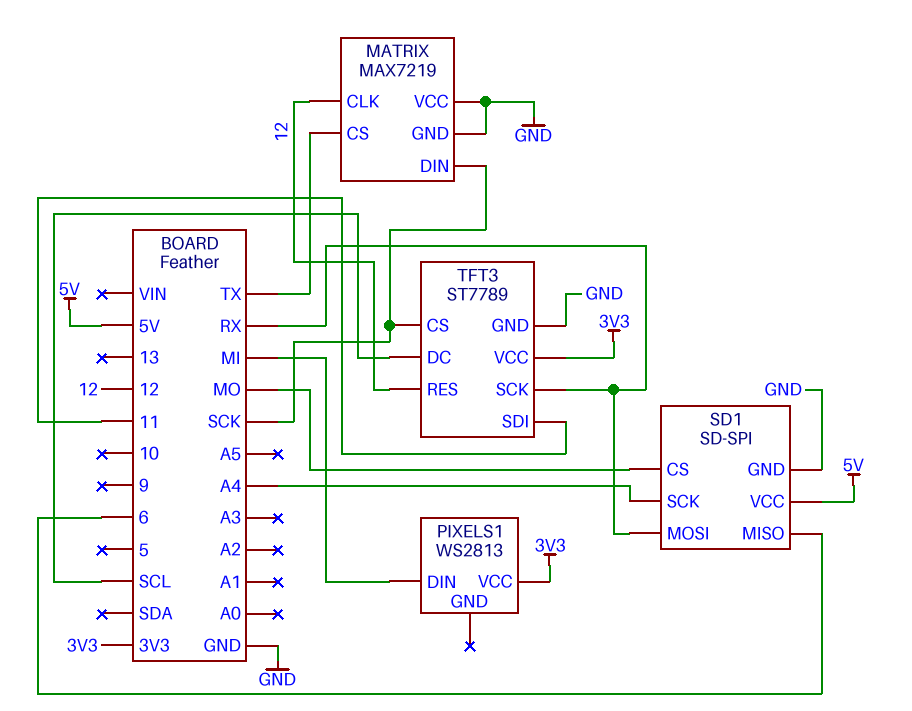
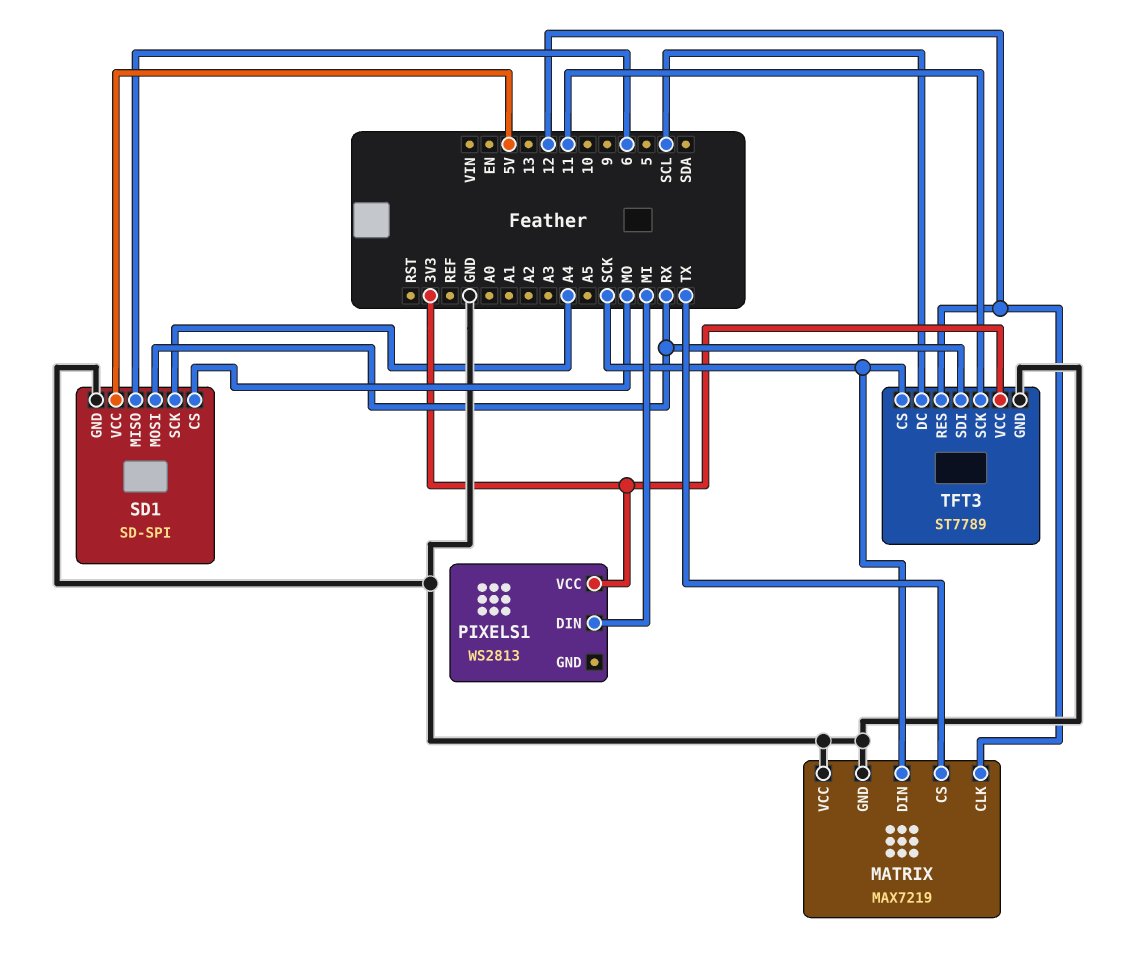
TFT3 pin SCK: RX -> 11
TFT3 pin SDI: 11 -> RX

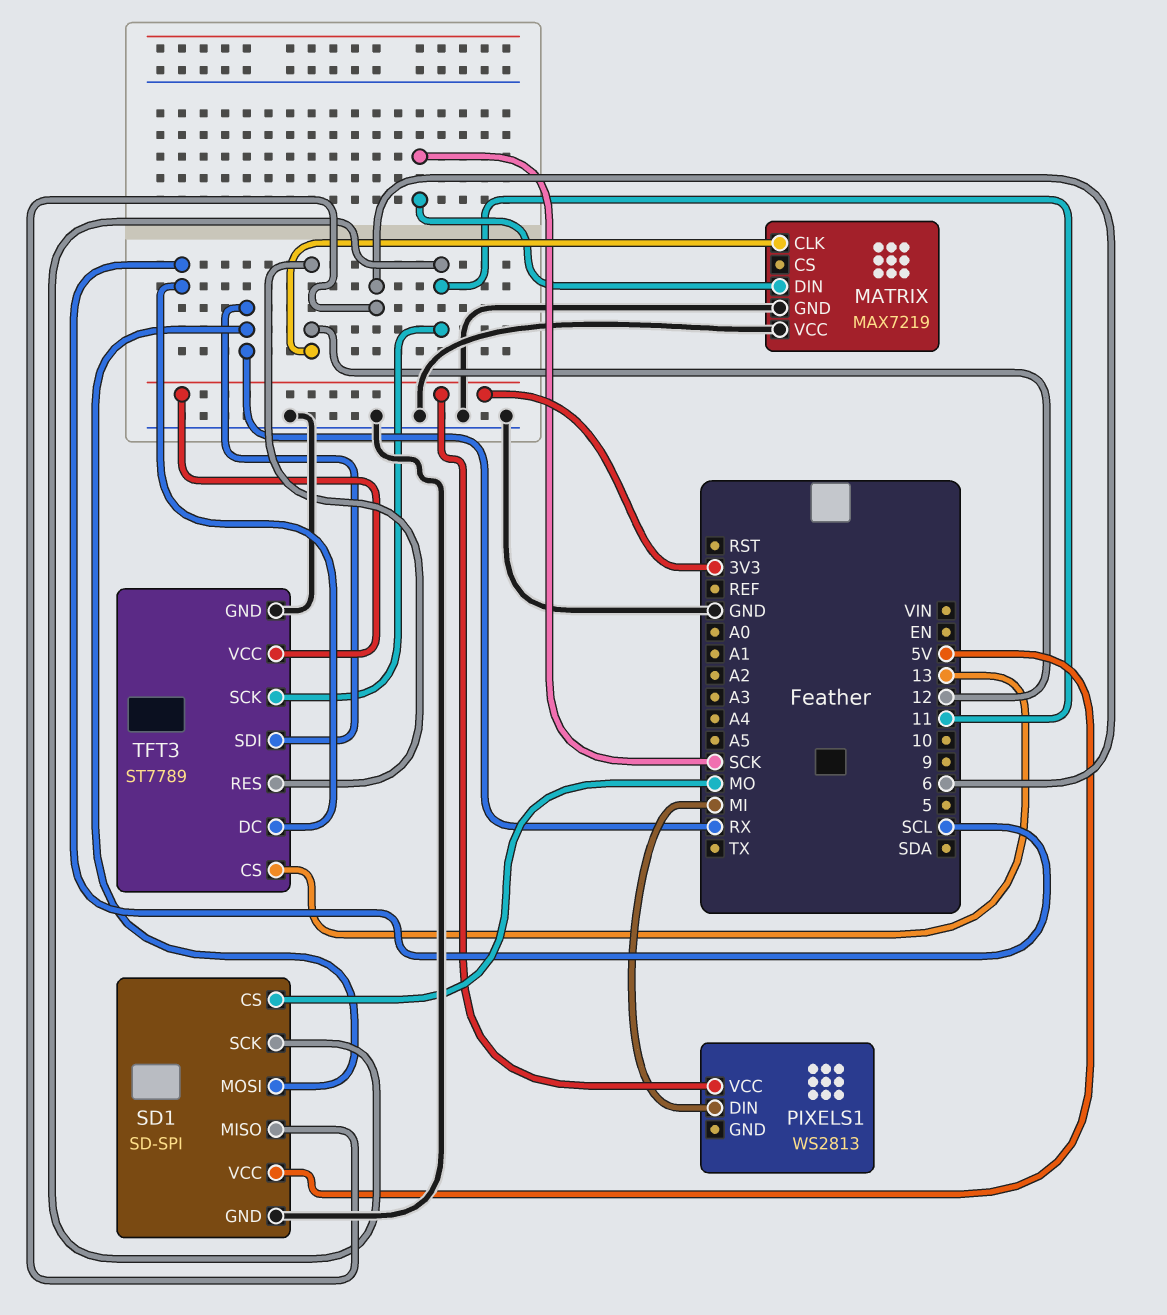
MATRIX pin CS: TX -> none
SD1 pin SCK: A4 -> 11
TFT3 pin CS: SCK -> 13

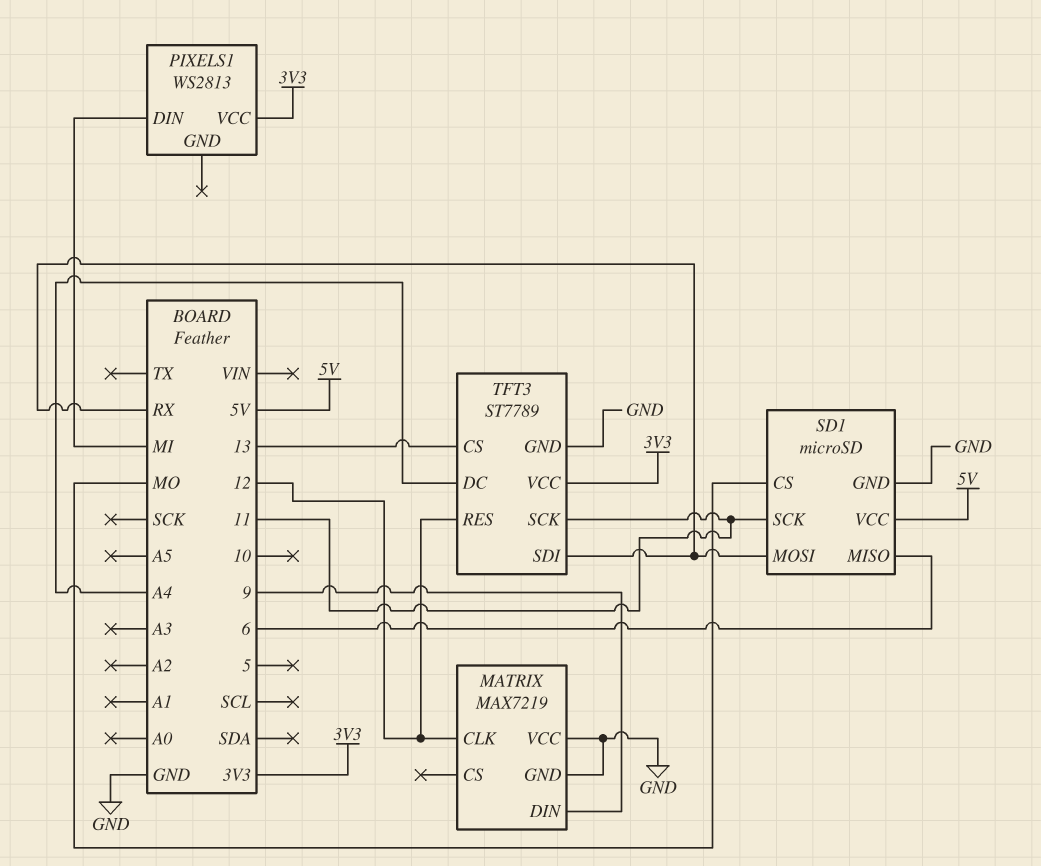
MATRIX pin DIN: SCK -> 9
SD1: SD-SPI -> microSD
TFT3 pin DC: SCL -> A4

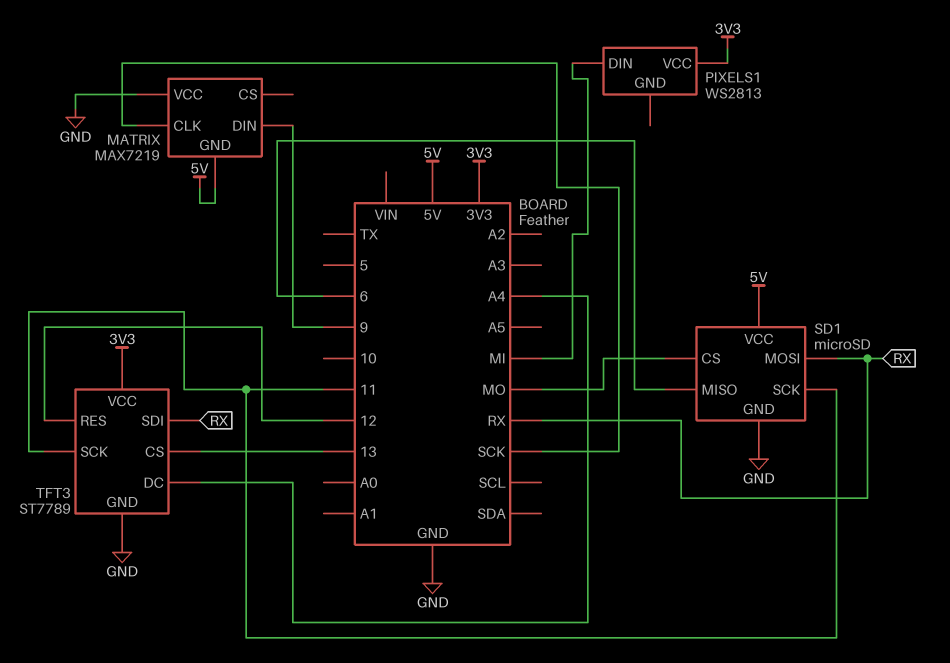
MATRIX pin CLK: 12 -> SCK
MATRIX pin GND: GND -> 5V

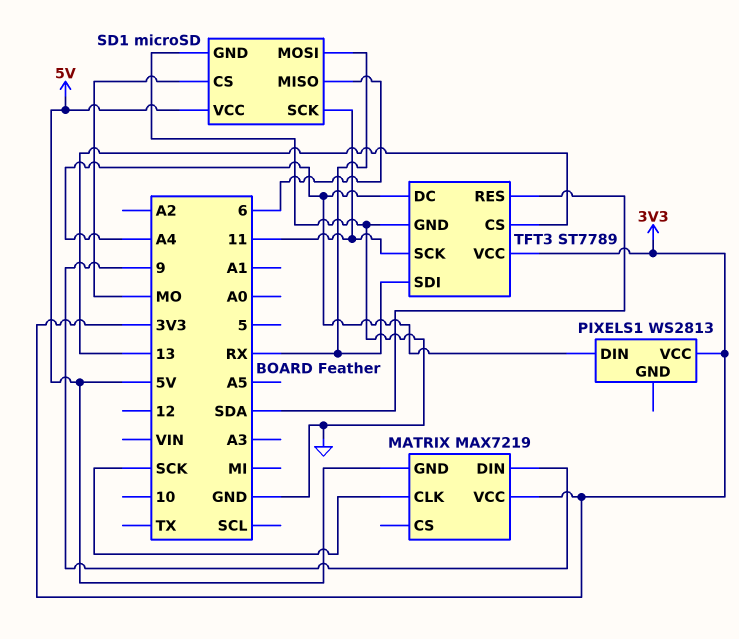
MATRIX pin VCC: GND -> 3V3
PIXELS1 pin DIN: MI -> A4
TFT3 pin RES: 12 -> SDA

